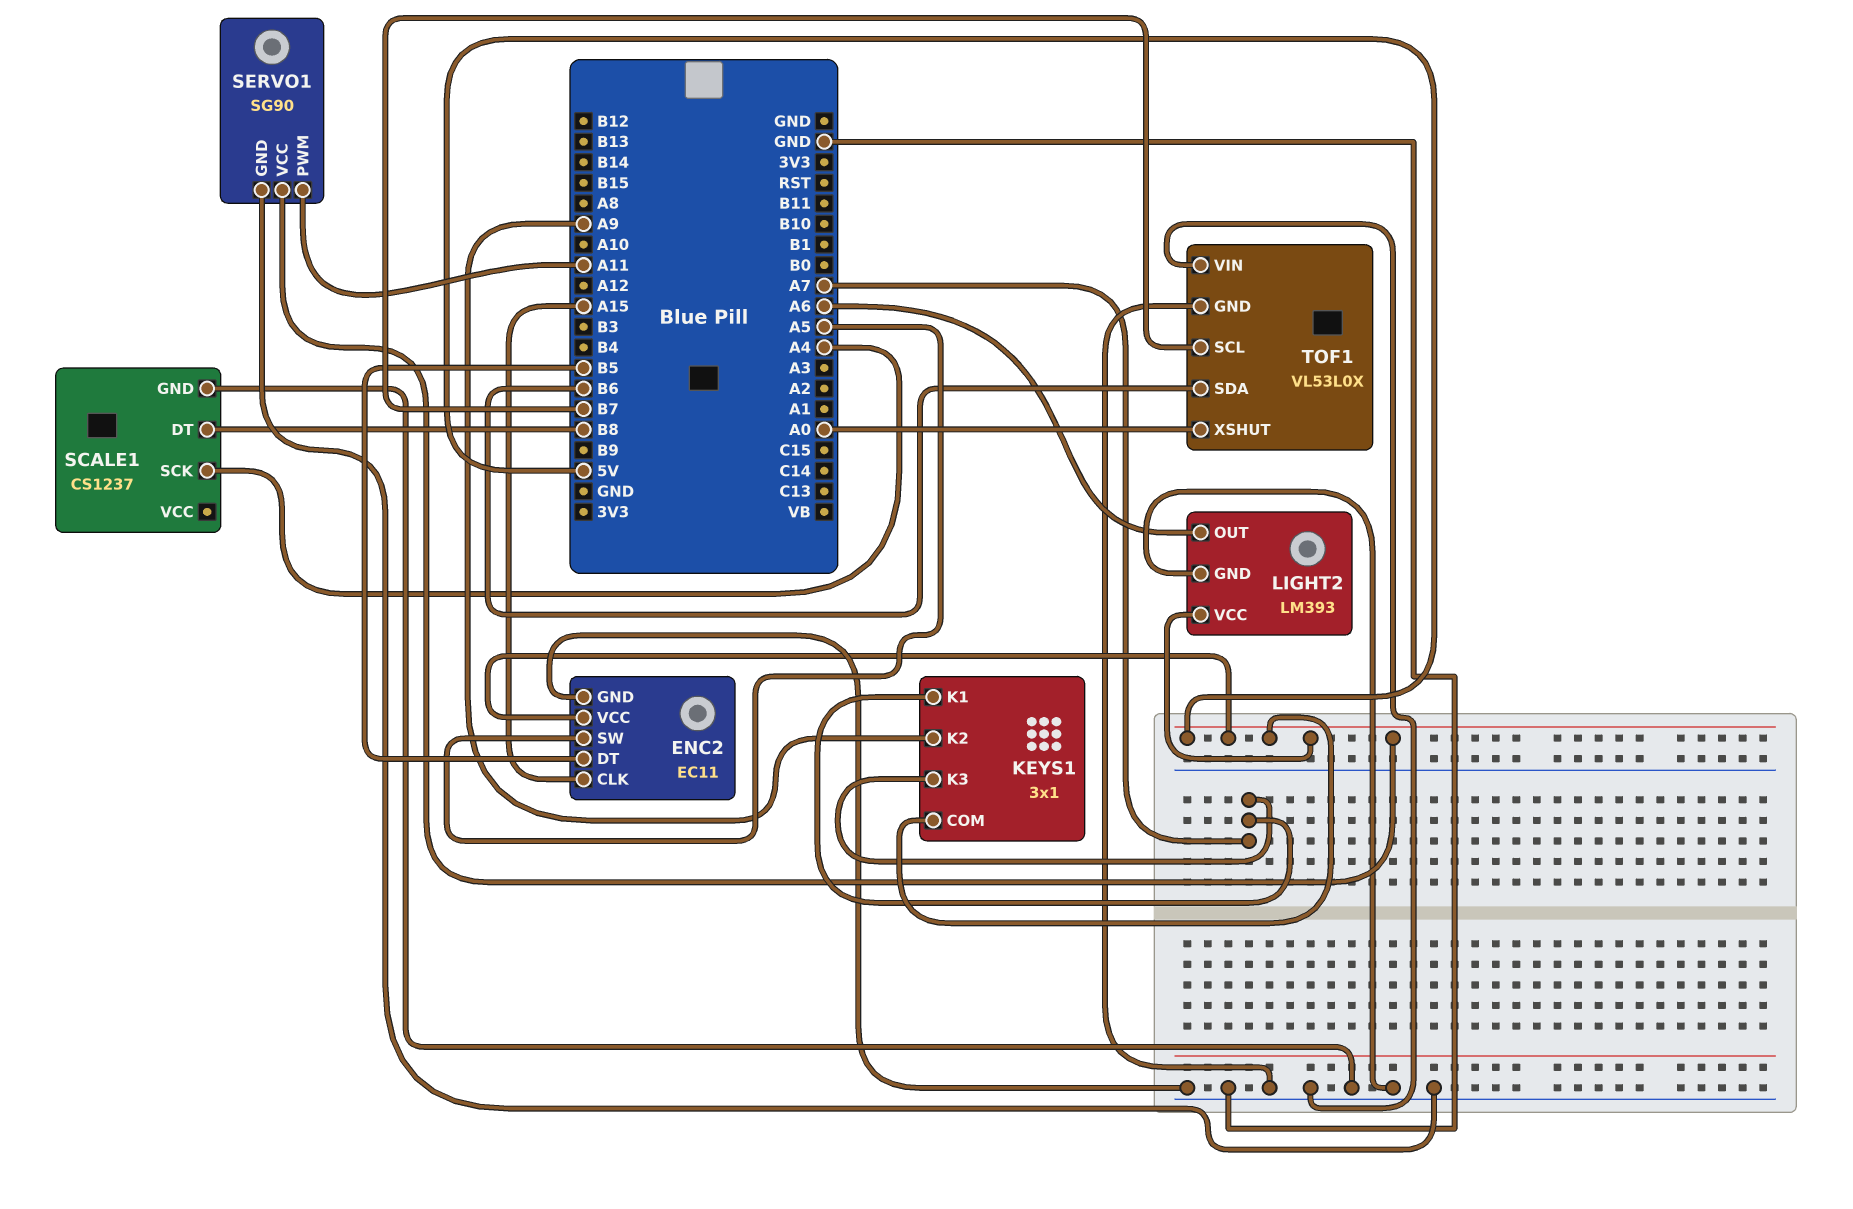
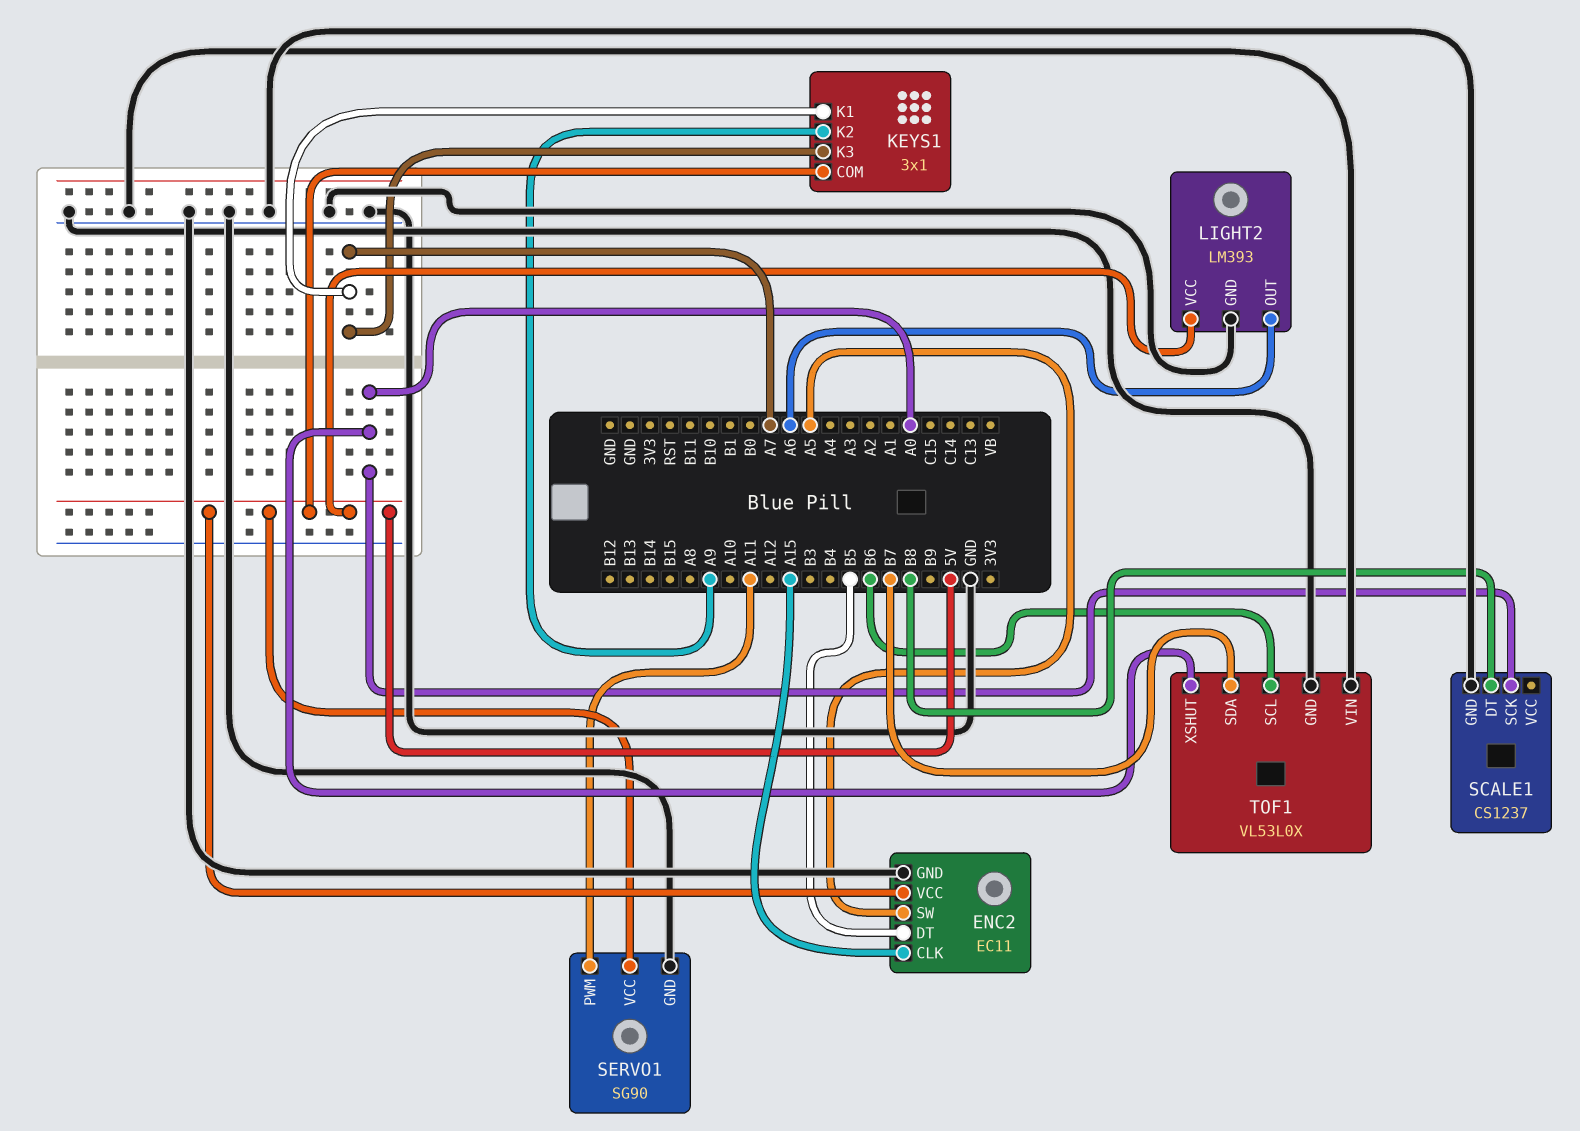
SCALE1 pin SCK: A4 -> A0
TOF1 pin SCL: B7 -> B6
TOF1 pin SDA: B6 -> B7

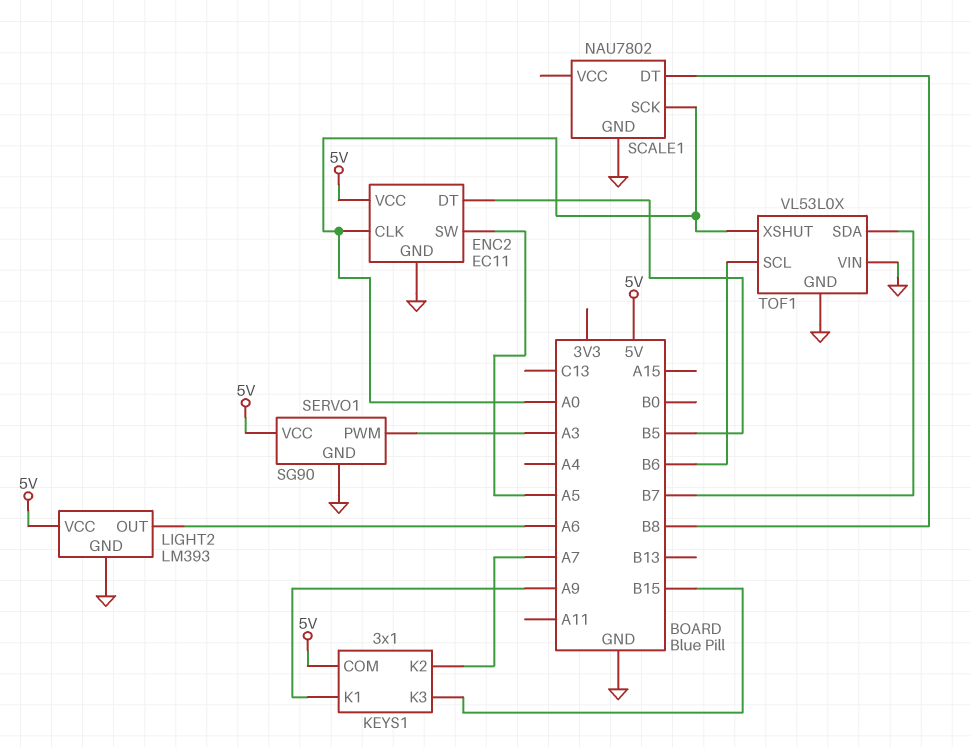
ENC2 pin CLK: A15 -> A0
KEYS1 pin K1: A7 -> A9
KEYS1 pin K2: A9 -> A7
KEYS1 pin K3: A7 -> B15
SCALE1: CS1237 -> NAU7802
SERVO1 pin PWM: A11 -> A3

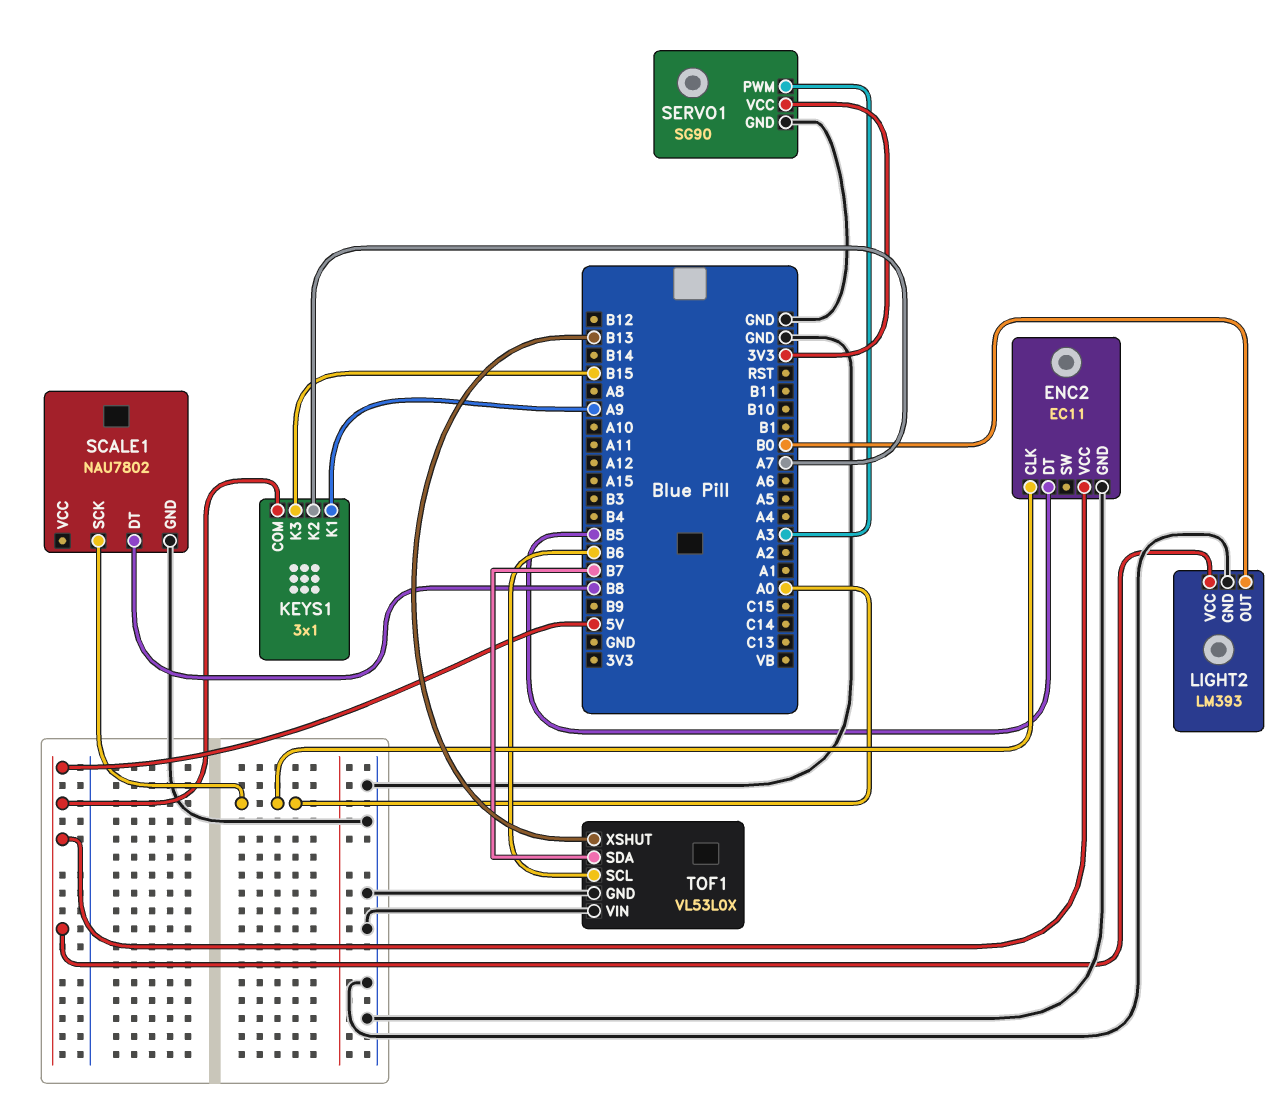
ENC2 pin SW: A5 -> none
LIGHT2 pin OUT: A6 -> B0
SERVO1 pin VCC: 5V -> 3V3
TOF1 pin XSHUT: A0 -> B13

